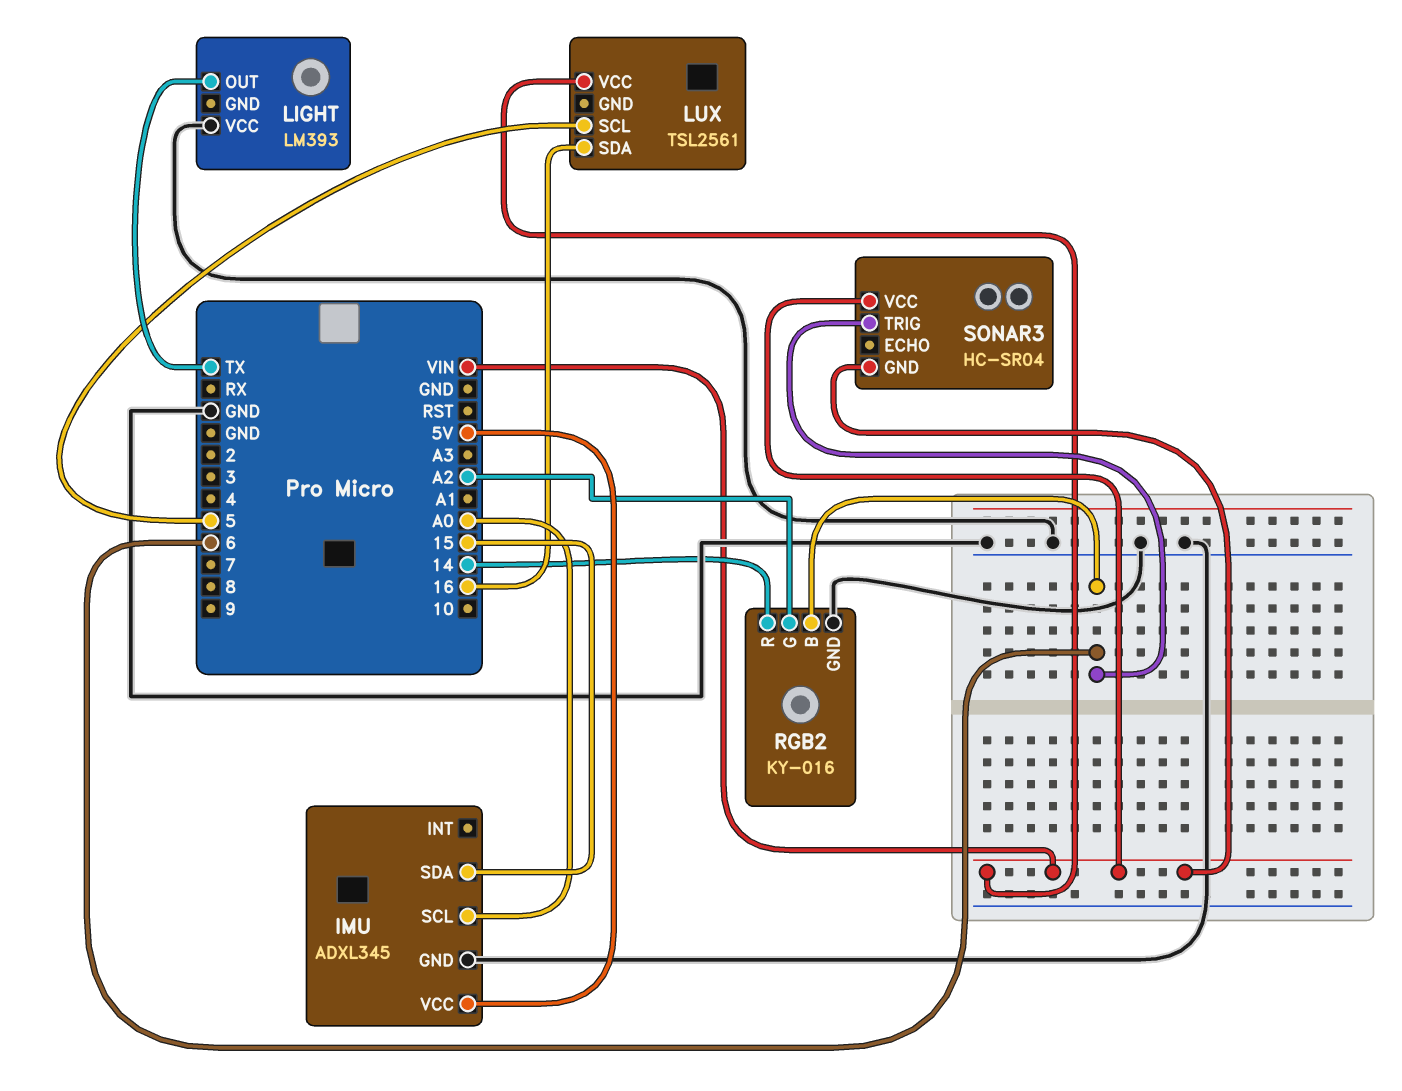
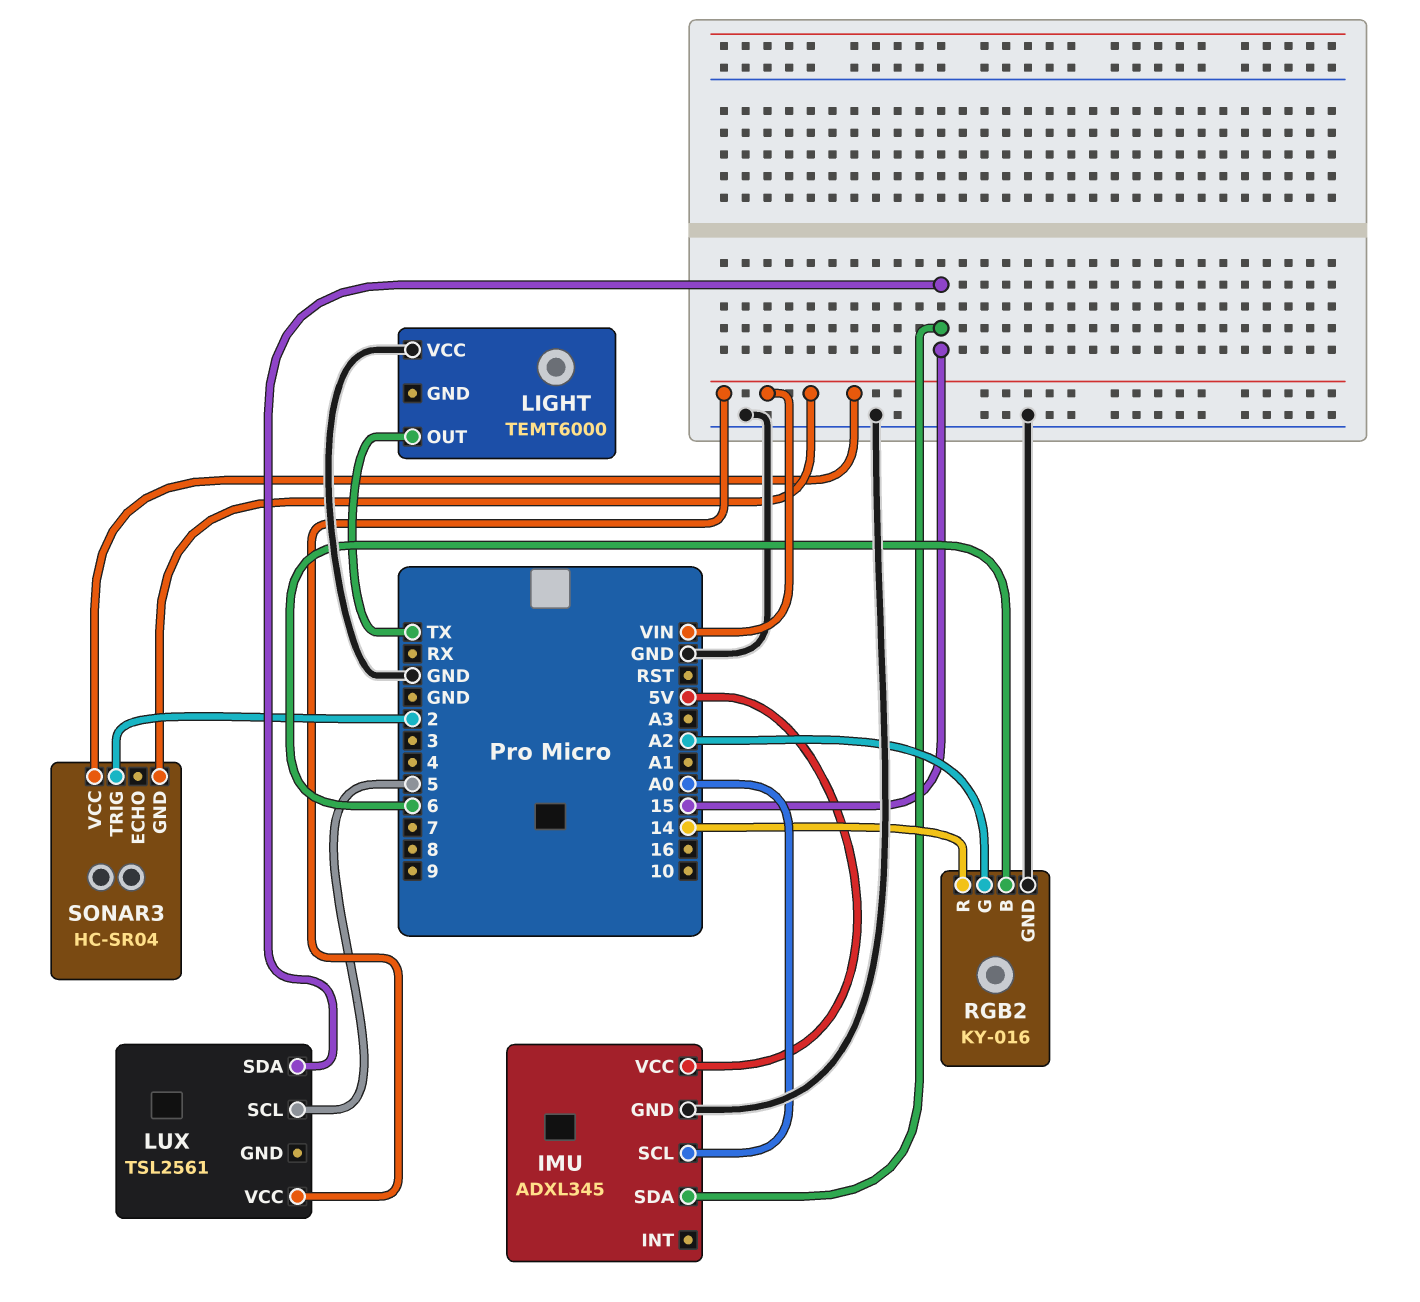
LIGHT: LM393 -> TEMT6000
LUX pin SDA: 16 -> 15
SONAR3 pin TRIG: 6 -> 2

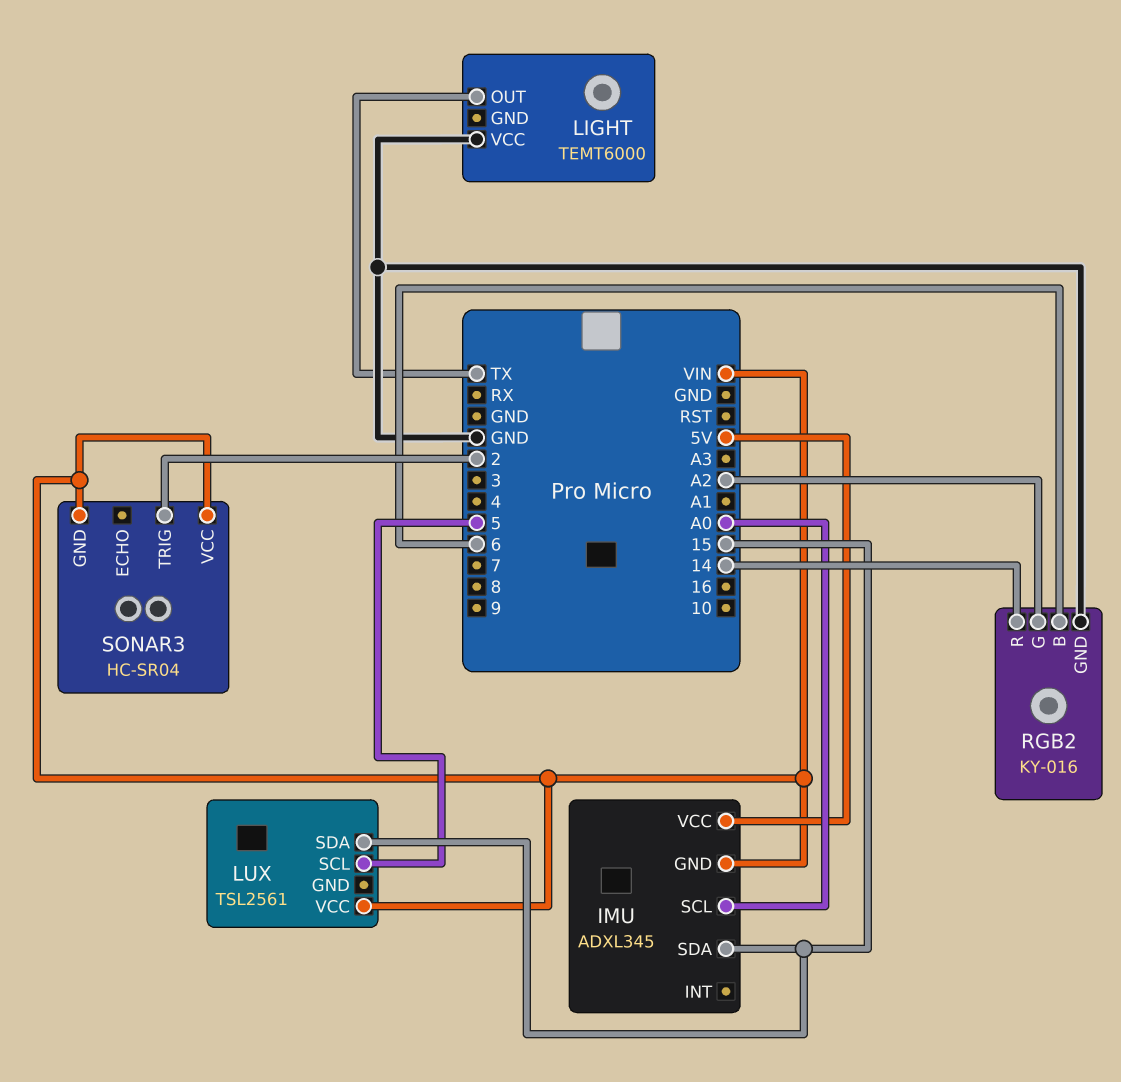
IMU pin GND: GND -> VIN

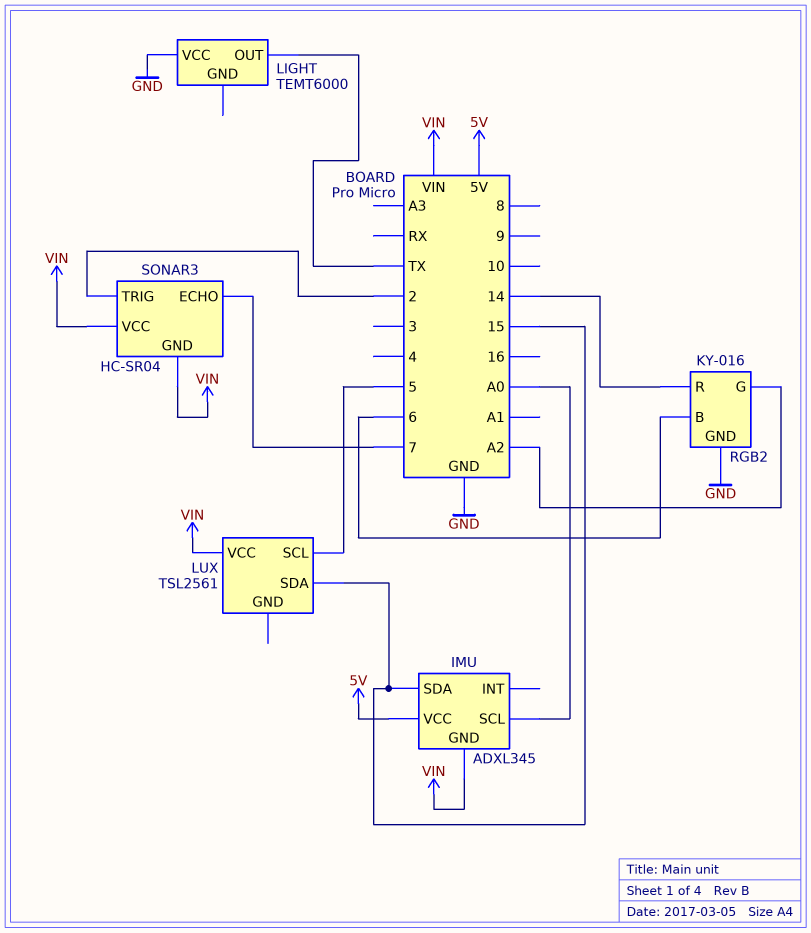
SONAR3 pin ECHO: none -> 7

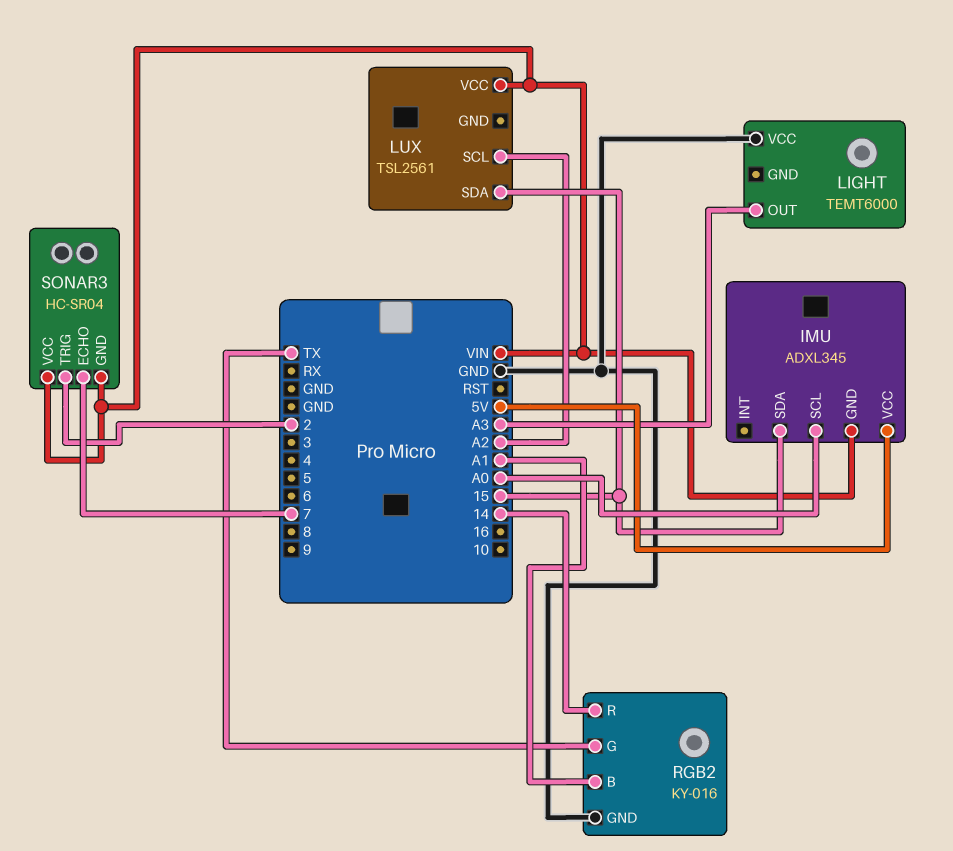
LIGHT pin OUT: TX -> A3
LUX pin SCL: 5 -> A2
RGB2 pin B: 6 -> A1
RGB2 pin G: A2 -> TX

